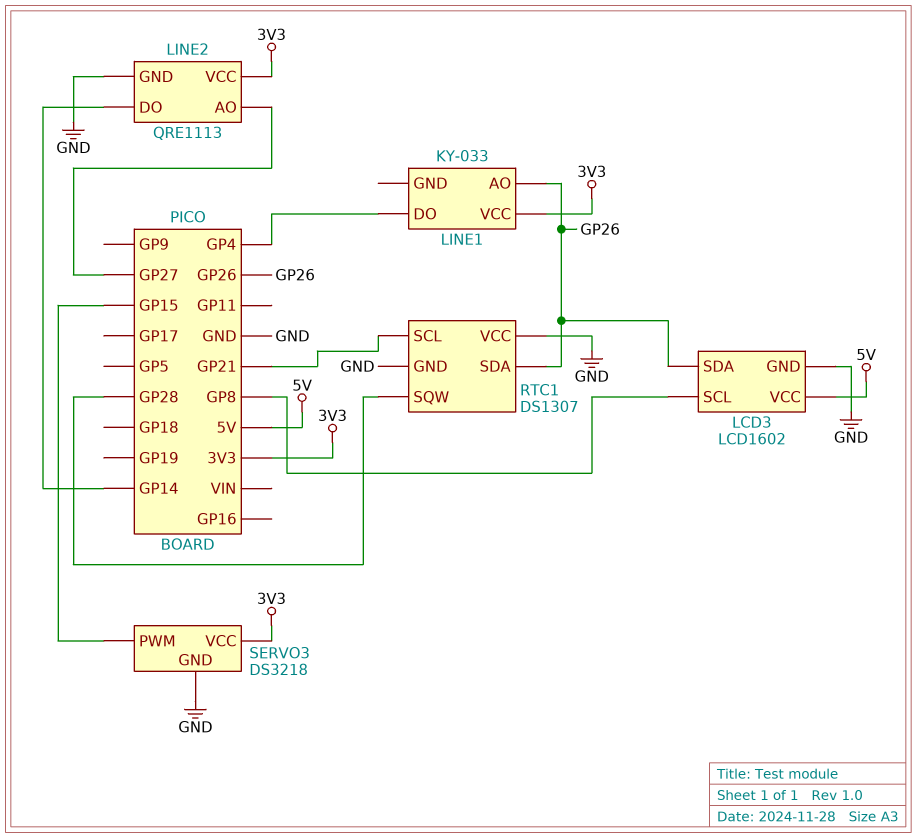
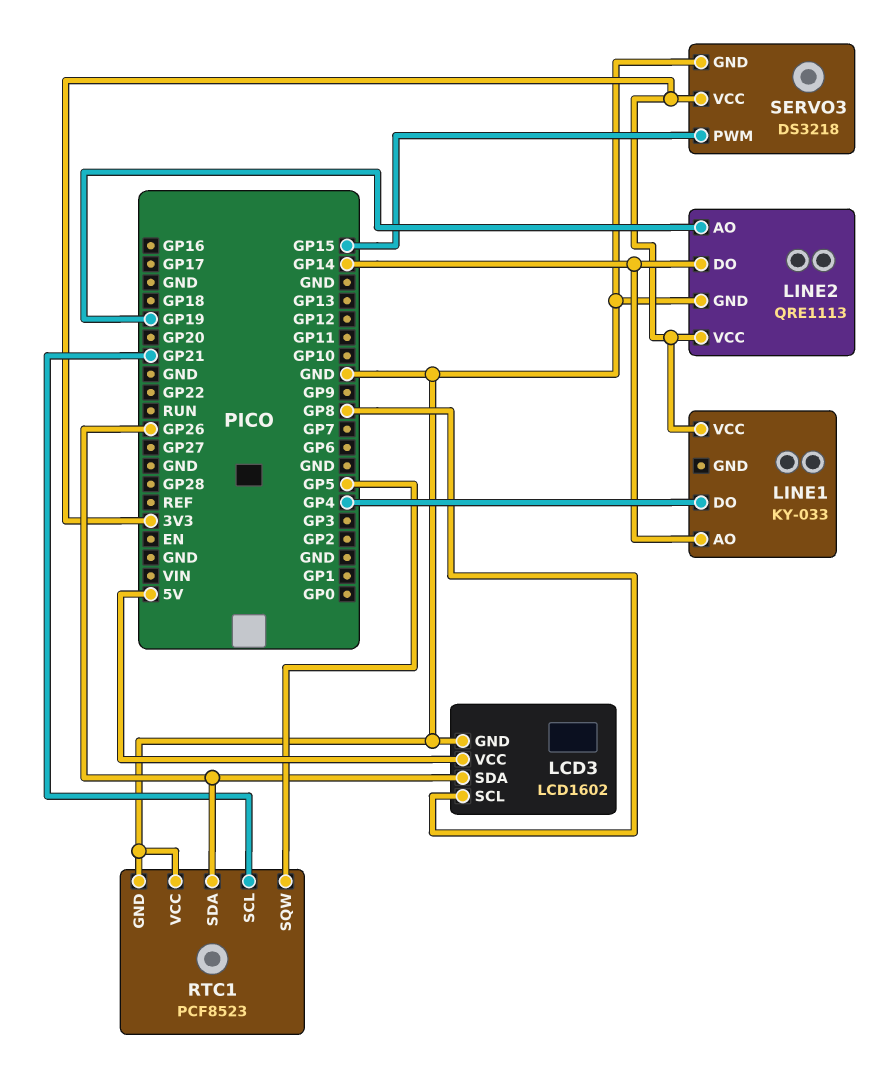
LINE1 pin AO: GP26 -> GP14
LINE2 pin AO: GP27 -> GP19
RTC1: DS1307 -> PCF8523
RTC1 pin SQW: GP28 -> GP5

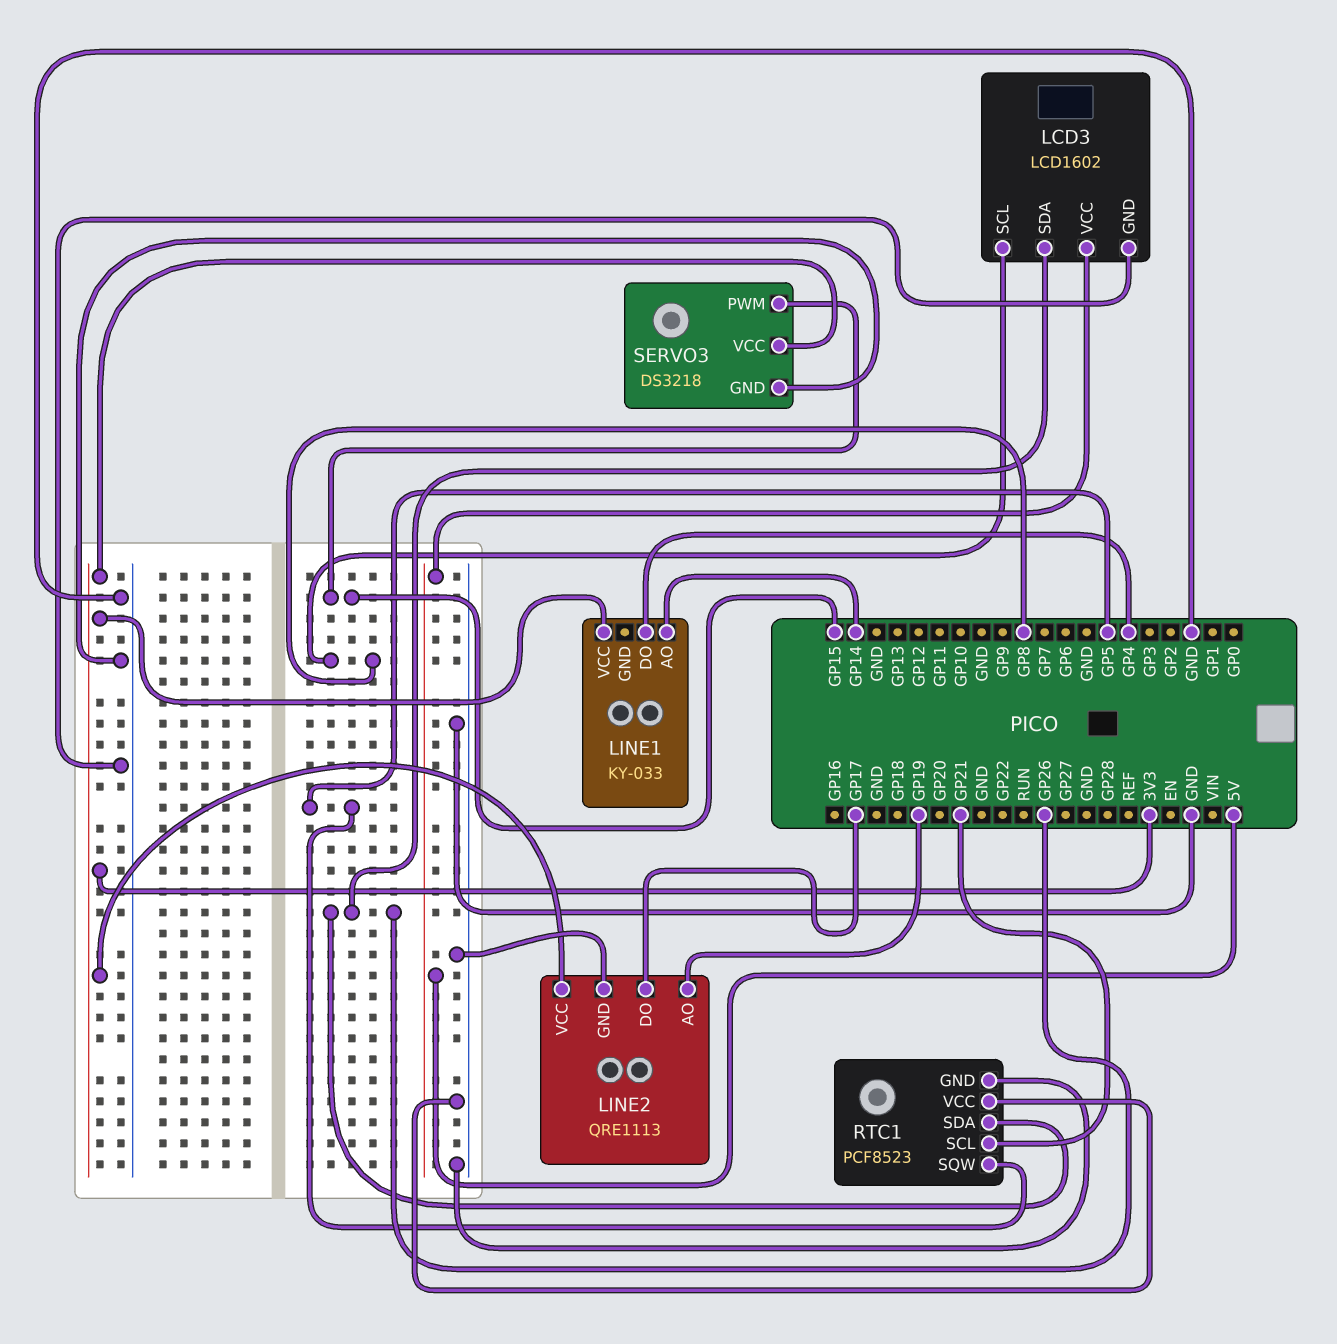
LINE2 pin DO: GP14 -> GP17

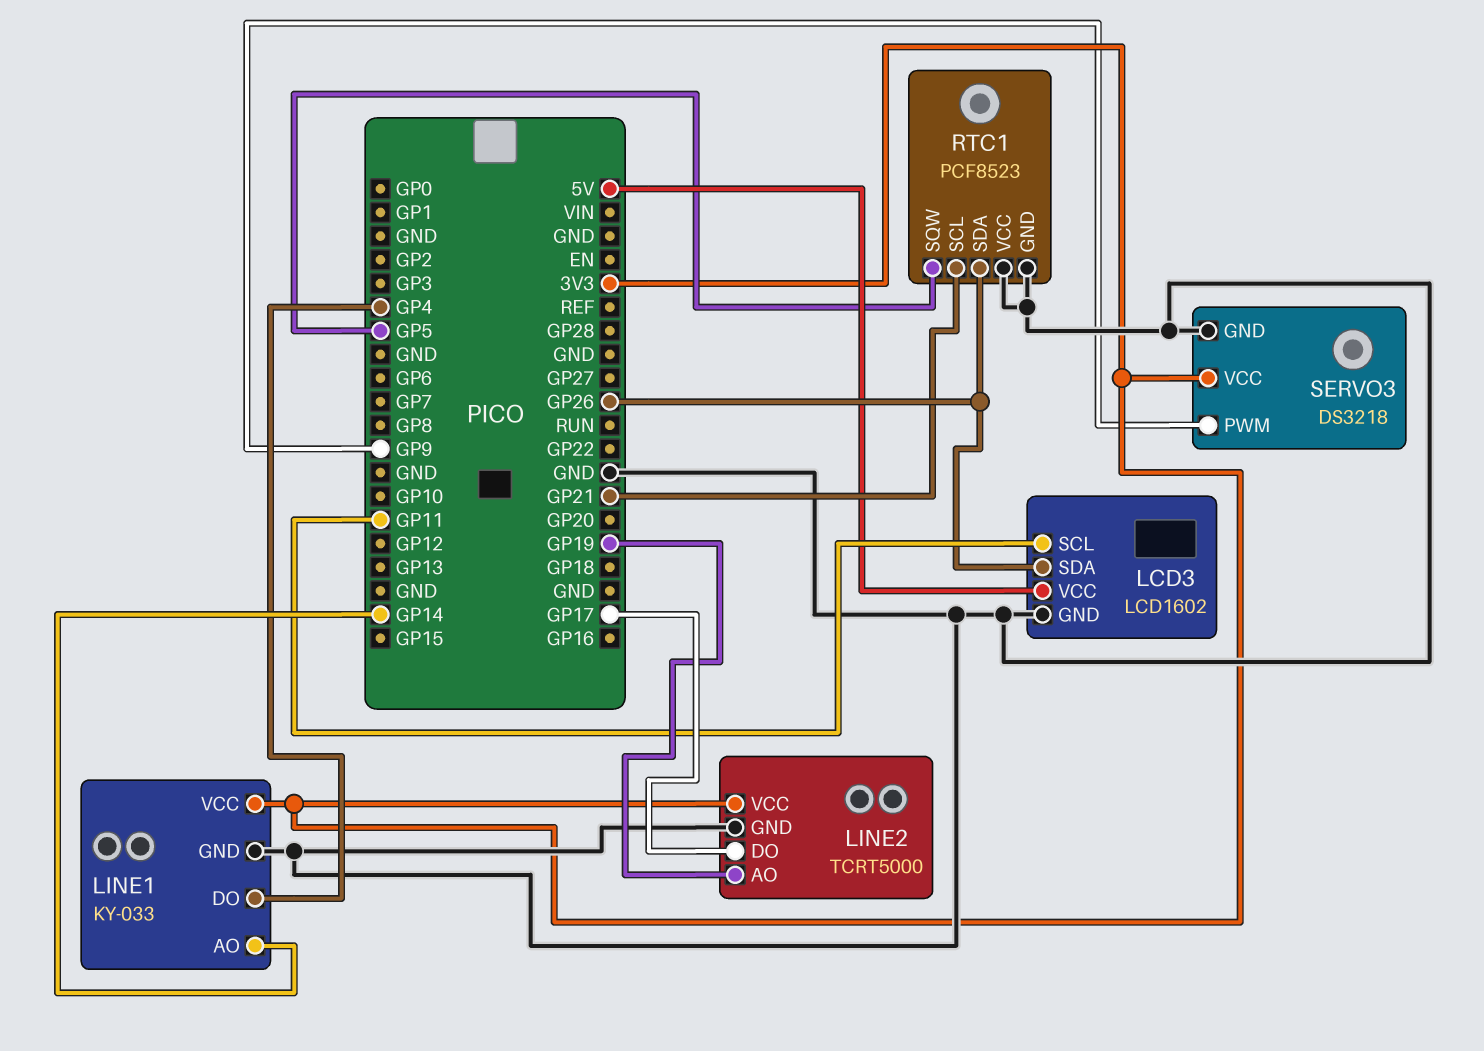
LCD3 pin SCL: GP8 -> GP11
LINE1 pin GND: none -> GND
LINE2: QRE1113 -> TCRT5000
SERVO3 pin PWM: GP15 -> GP9

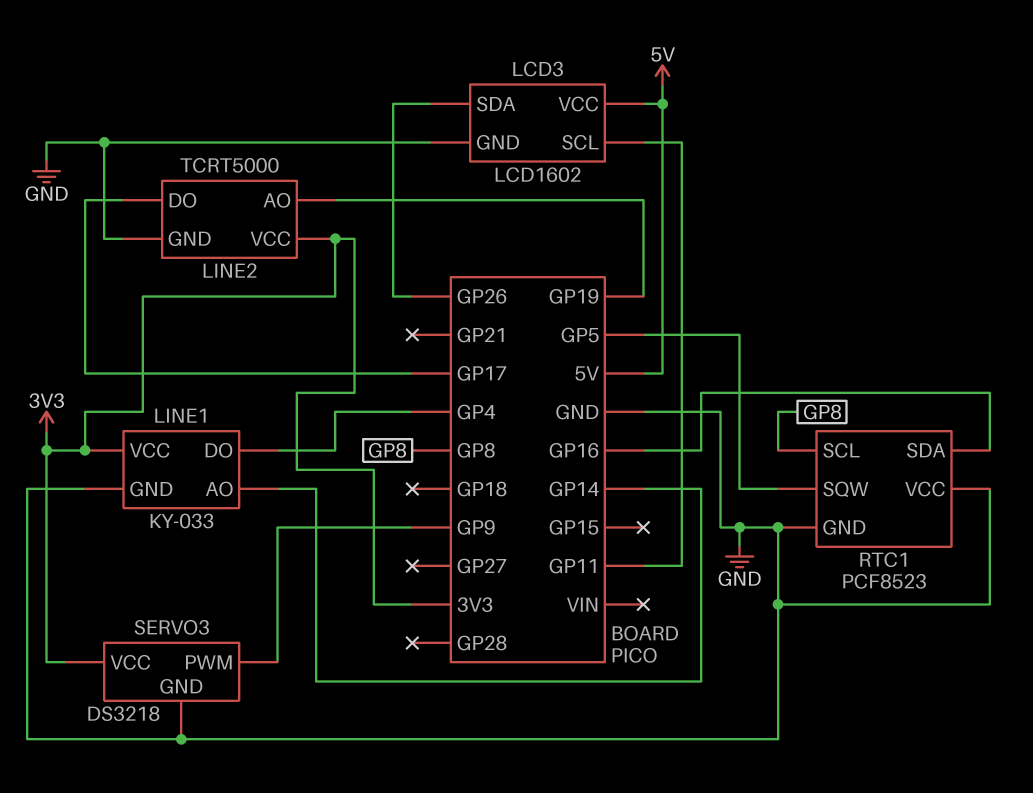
RTC1 pin SCL: GP21 -> GP8
RTC1 pin SDA: GP26 -> GP16

